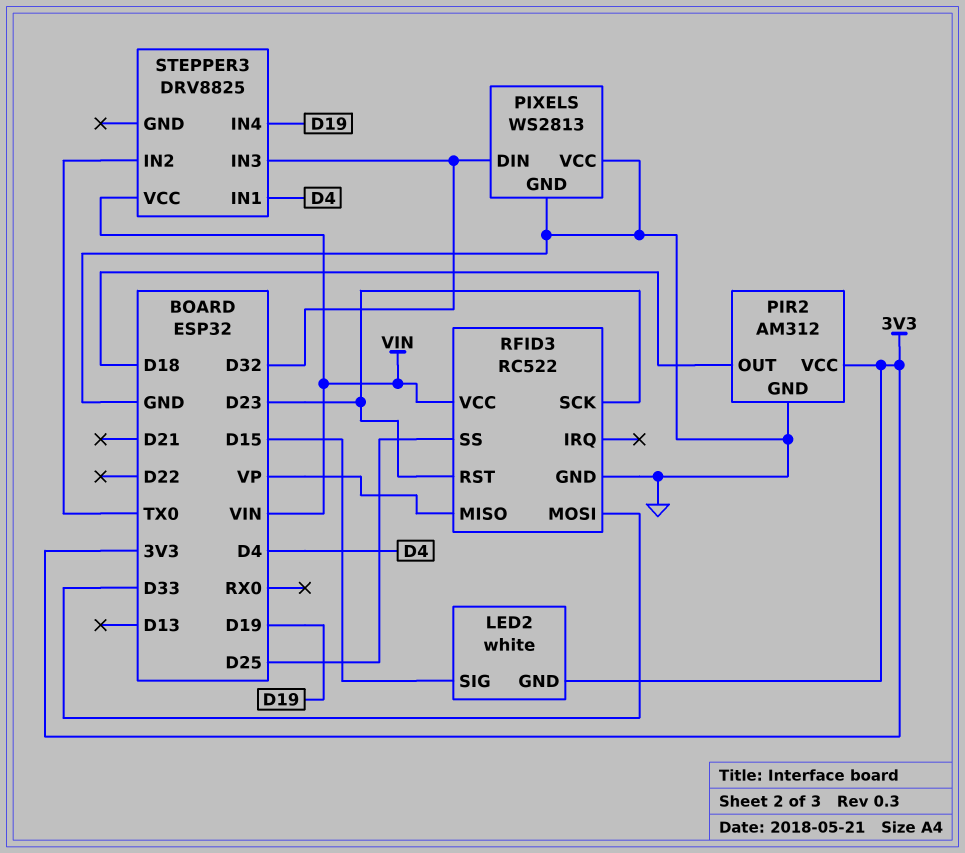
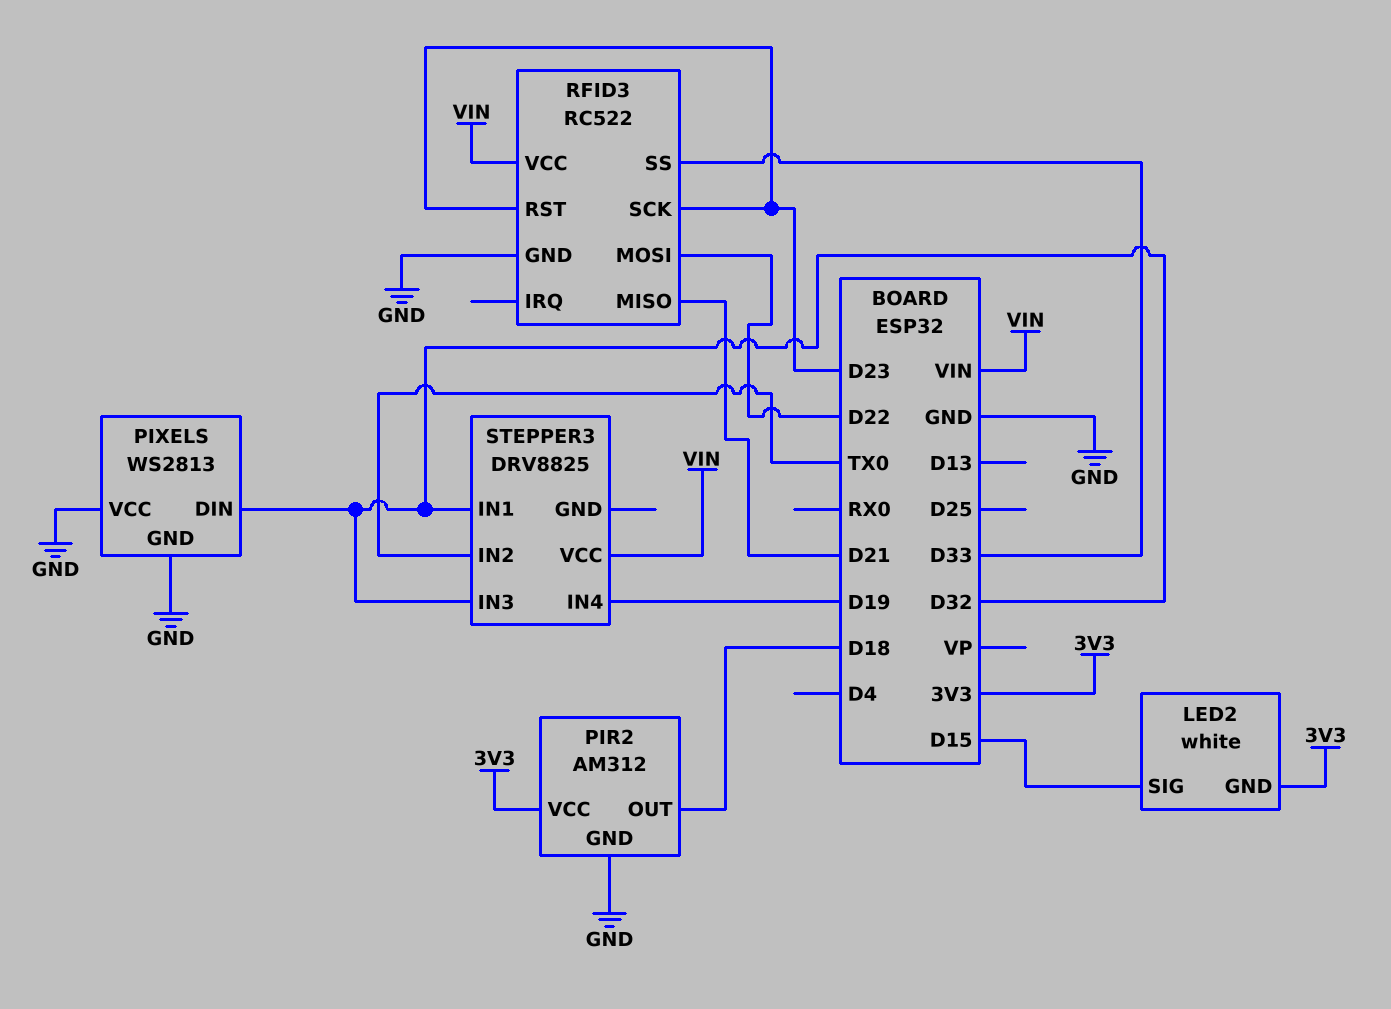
RFID3 pin MISO: VP -> D21
RFID3 pin MOSI: D33 -> D22
RFID3 pin SS: D25 -> D33
STEPPER3 pin IN1: D4 -> D32

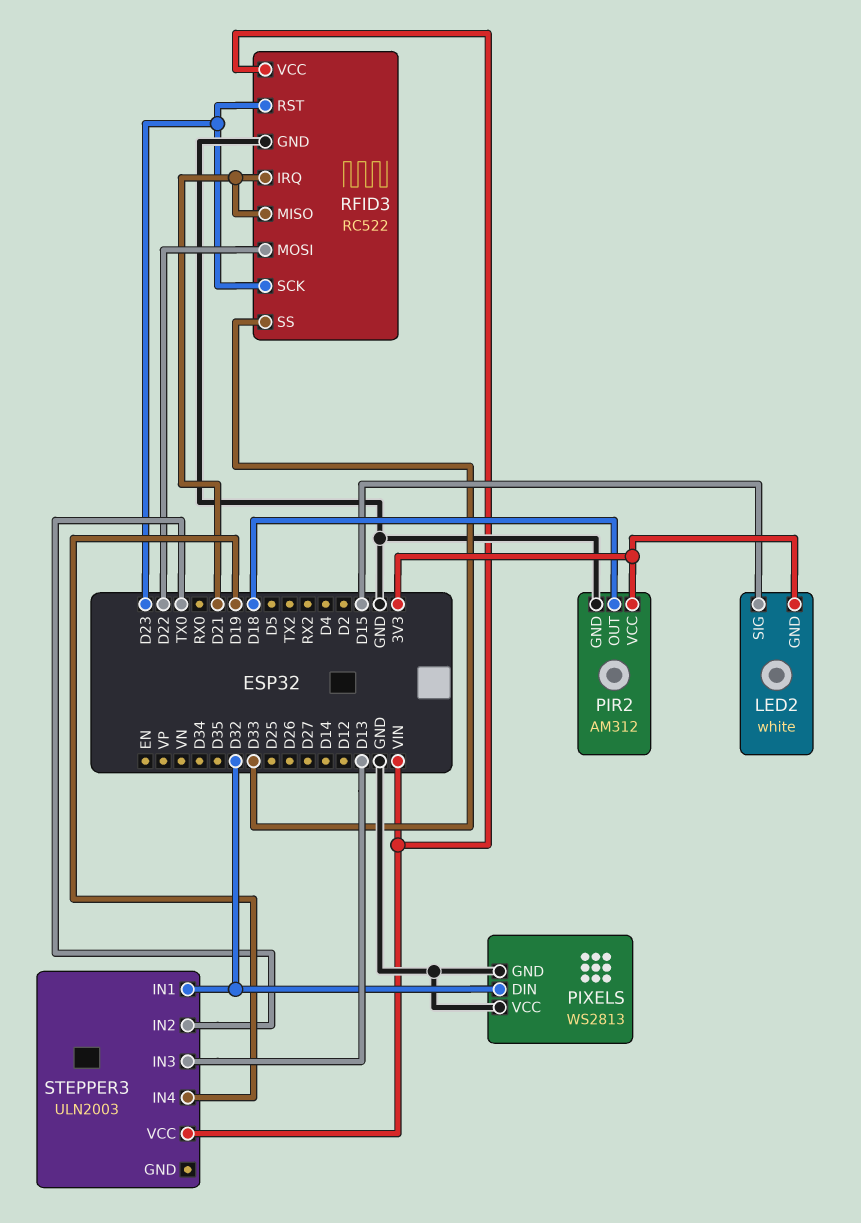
RFID3 pin IRQ: none -> D21
STEPPER3: DRV8825 -> ULN2003
STEPPER3 pin IN3: D32 -> D13

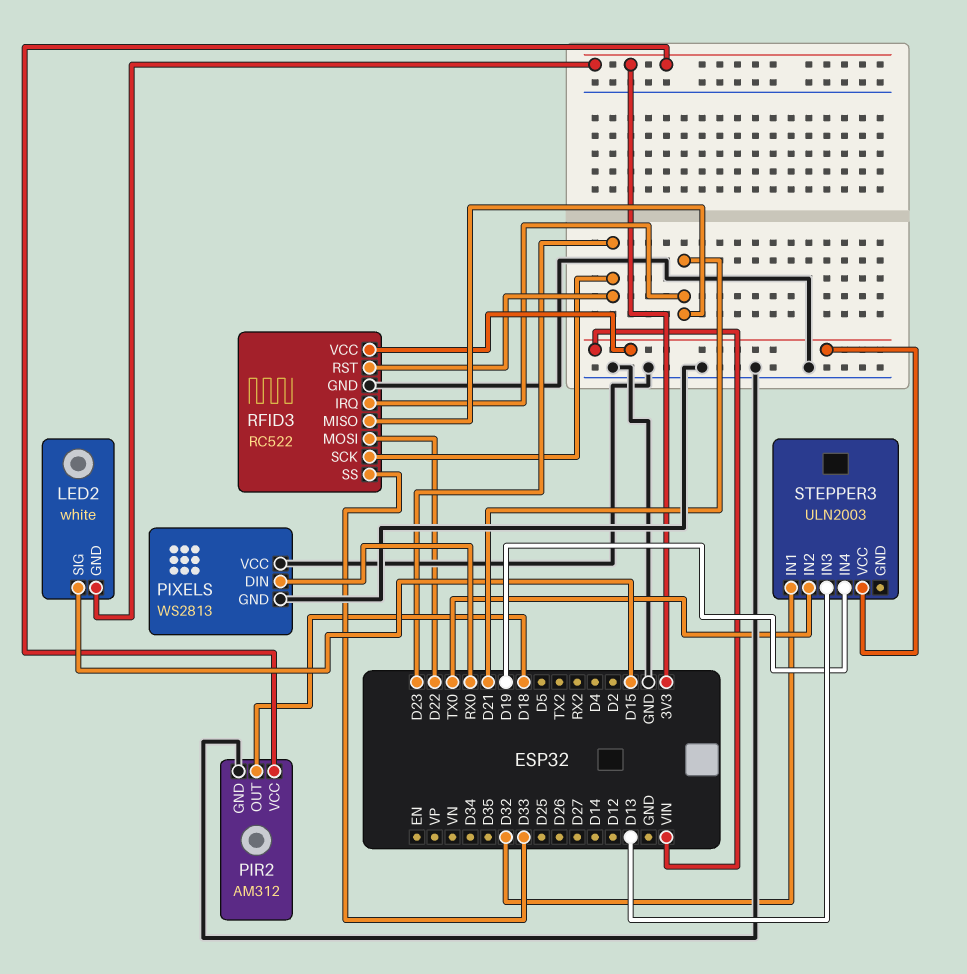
PIXELS pin DIN: D32 -> RX0

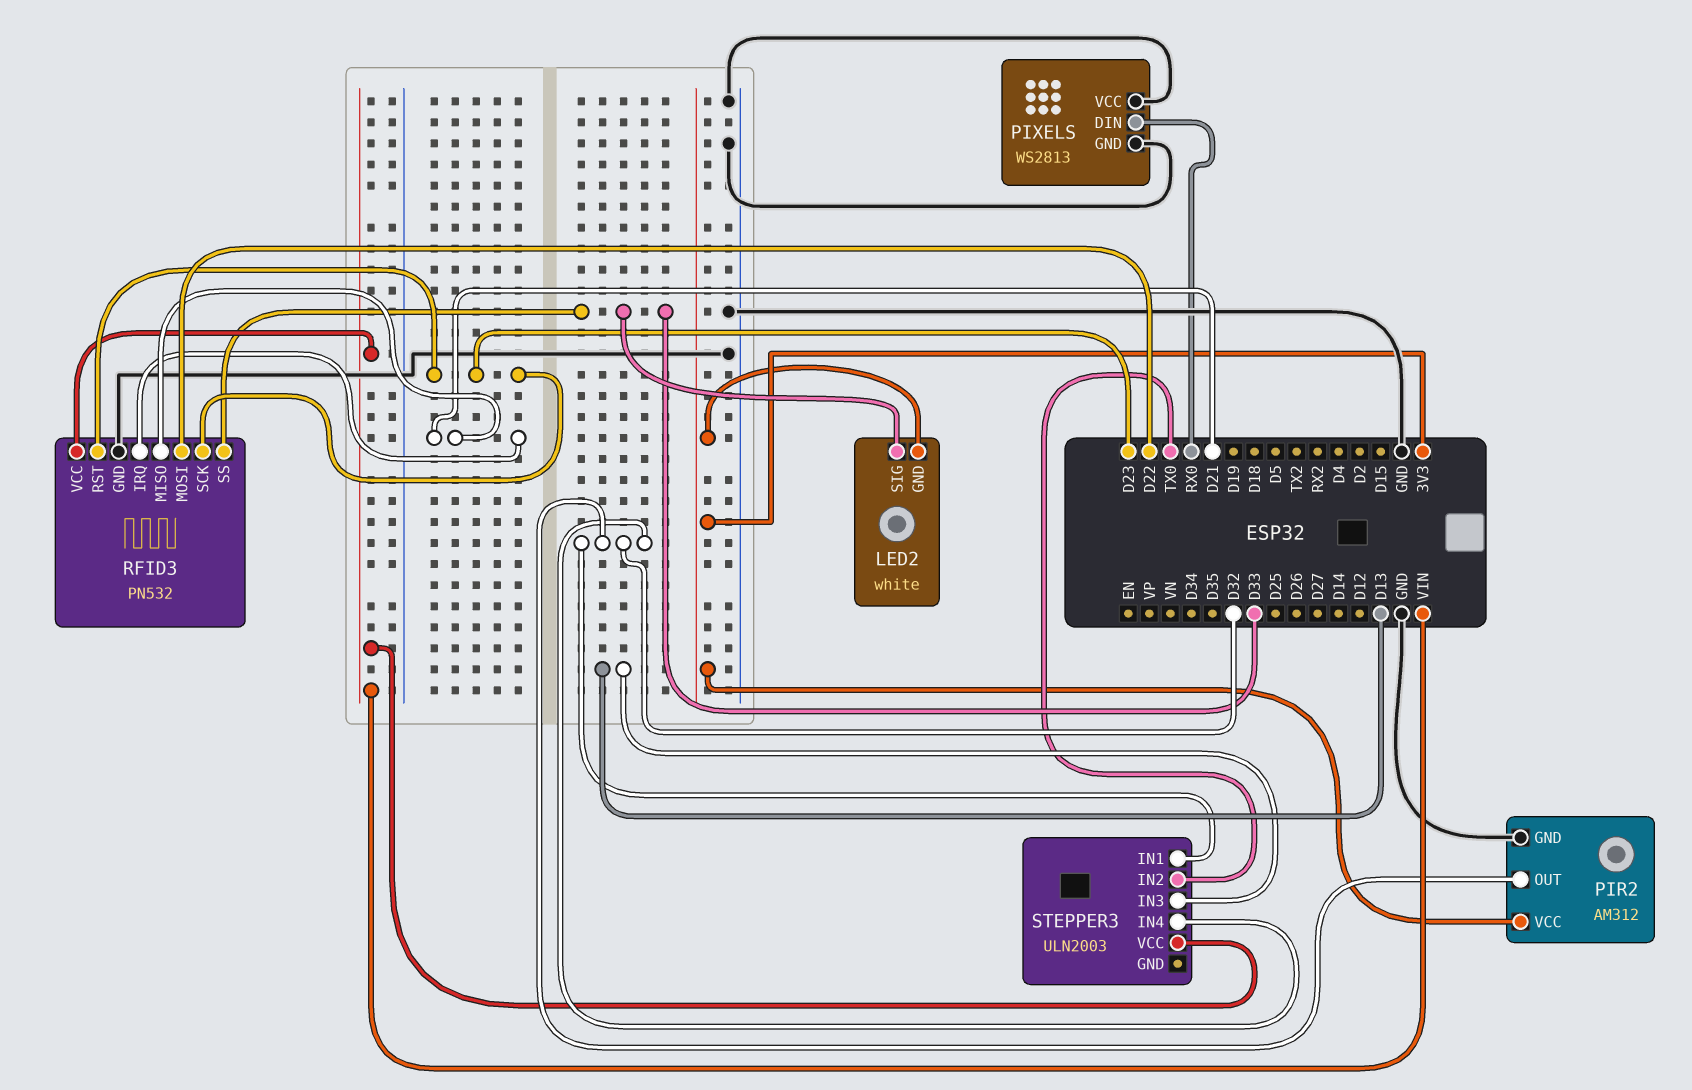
LED2 pin SIG: D15 -> D33
PIR2 pin OUT: D18 -> D32
RFID3: RC522 -> PN532
STEPPER3 pin IN4: D19 -> D32

